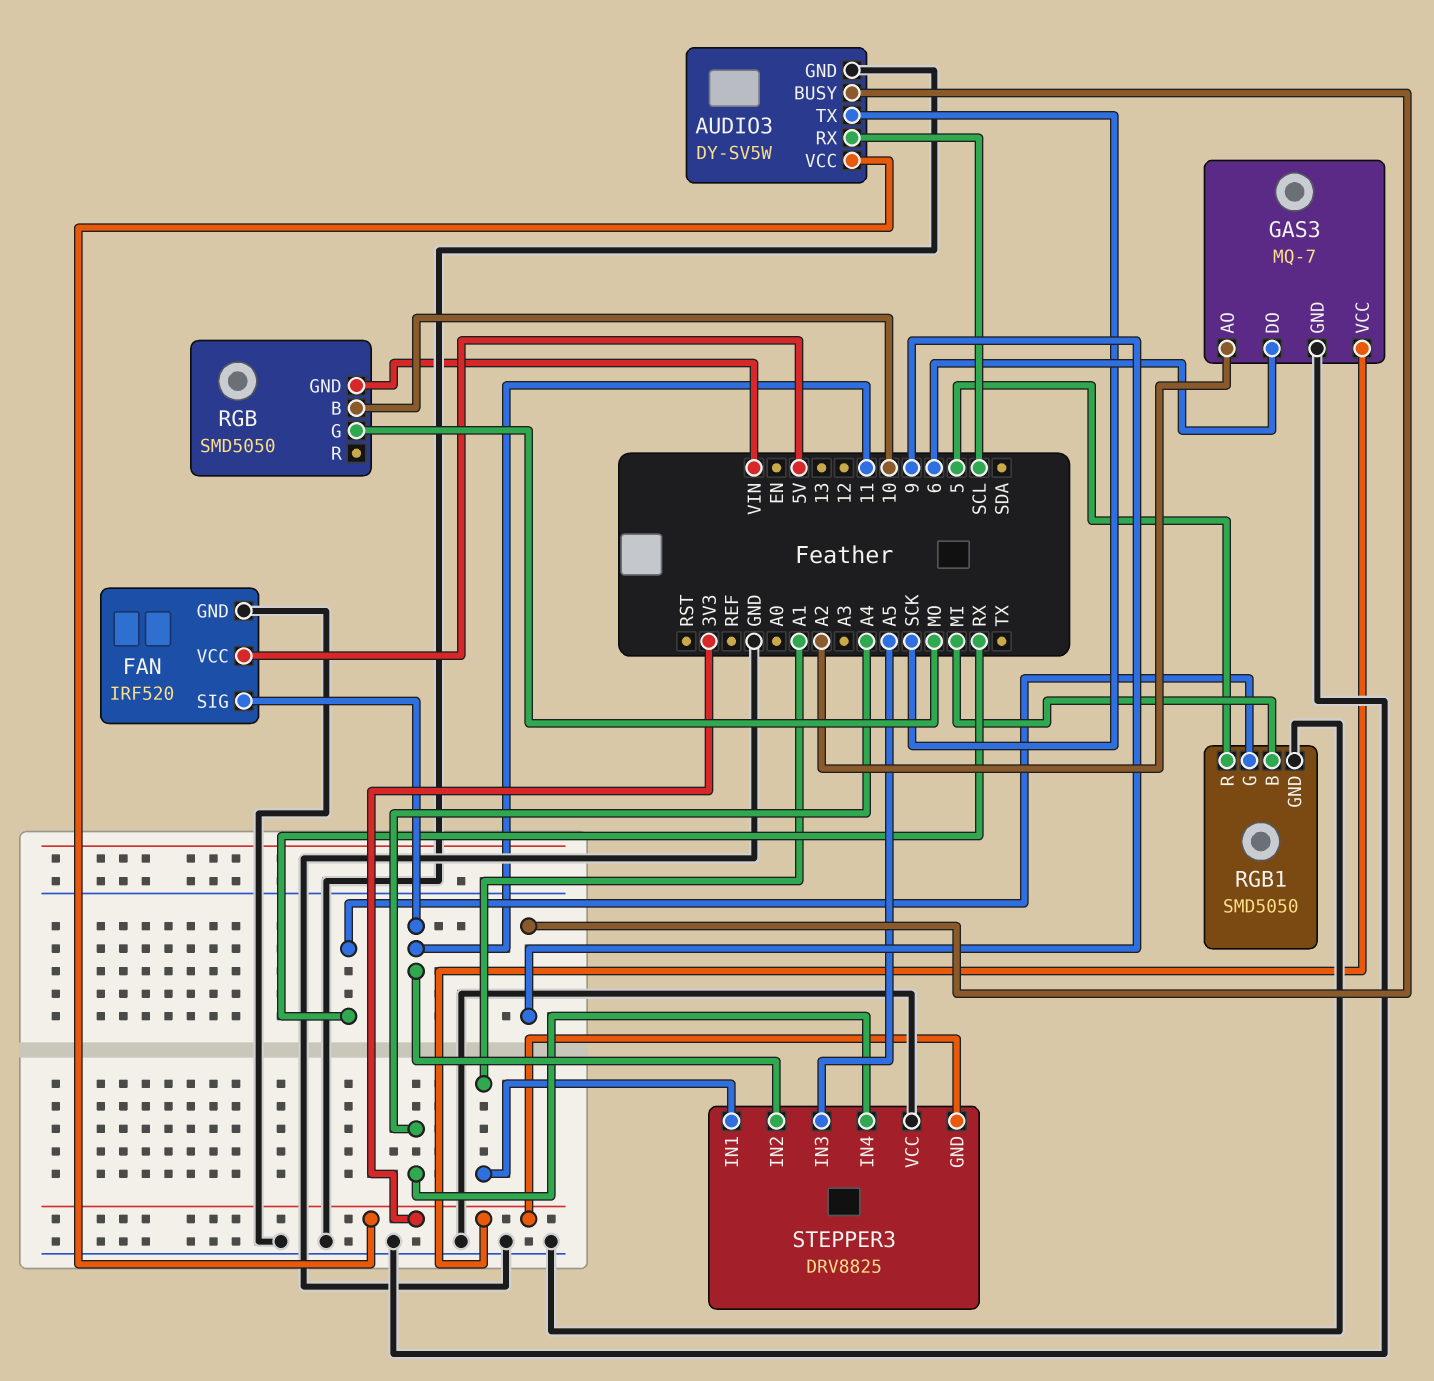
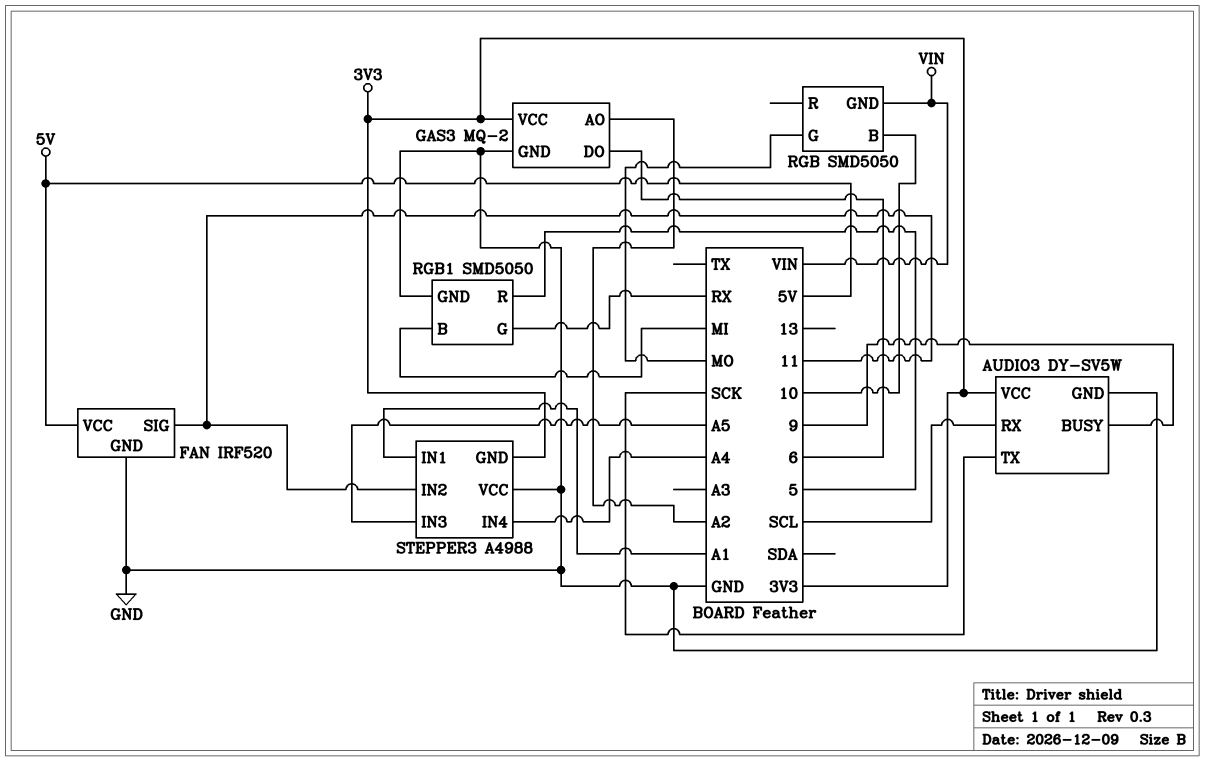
GAS3: MQ-7 -> MQ-2
STEPPER3: DRV8825 -> A4988

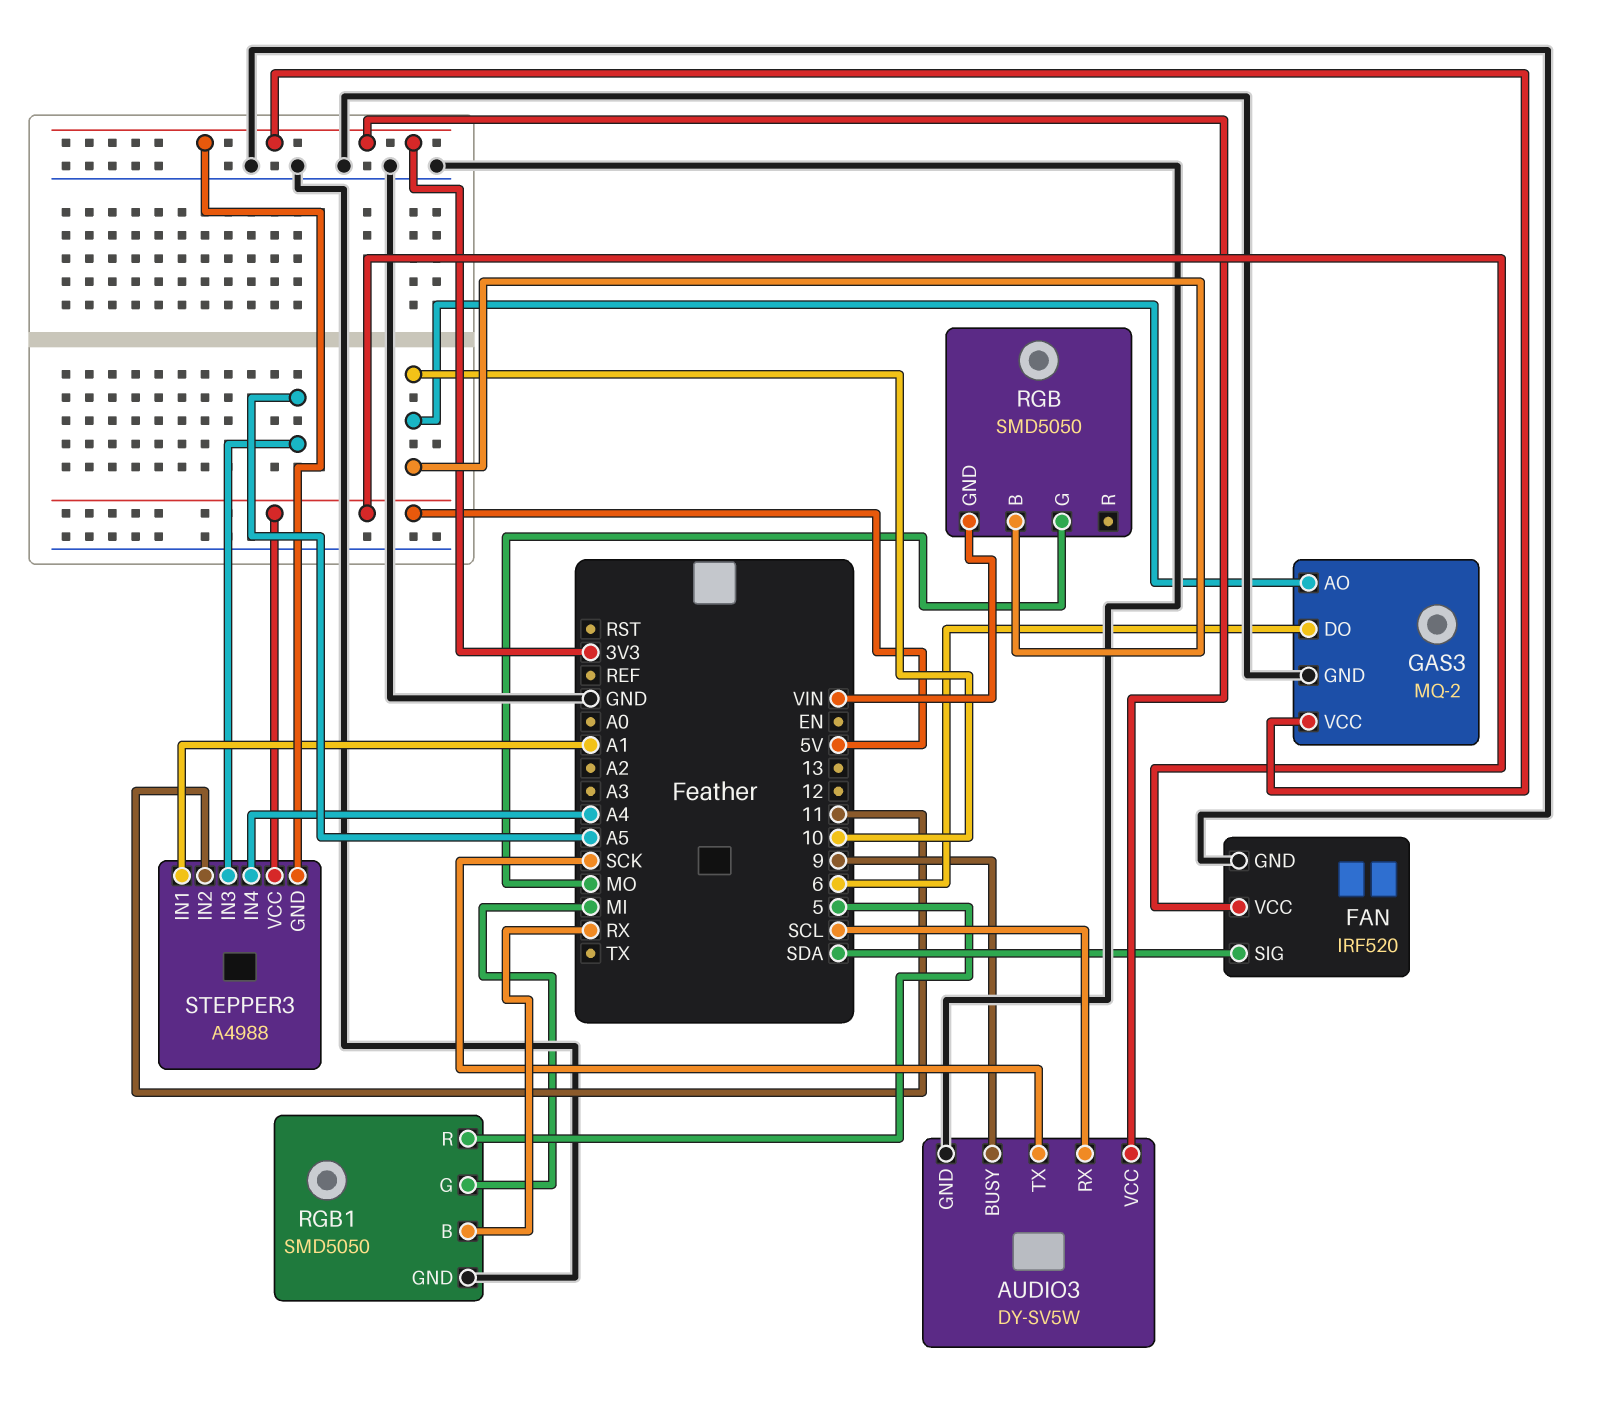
FAN pin SIG: 11 -> SDA
GAS3 pin AO: A2 -> 10
RGB1 pin B: MI -> RX
RGB1 pin G: RX -> MI
STEPPER3 pin VCC: GND -> 5V

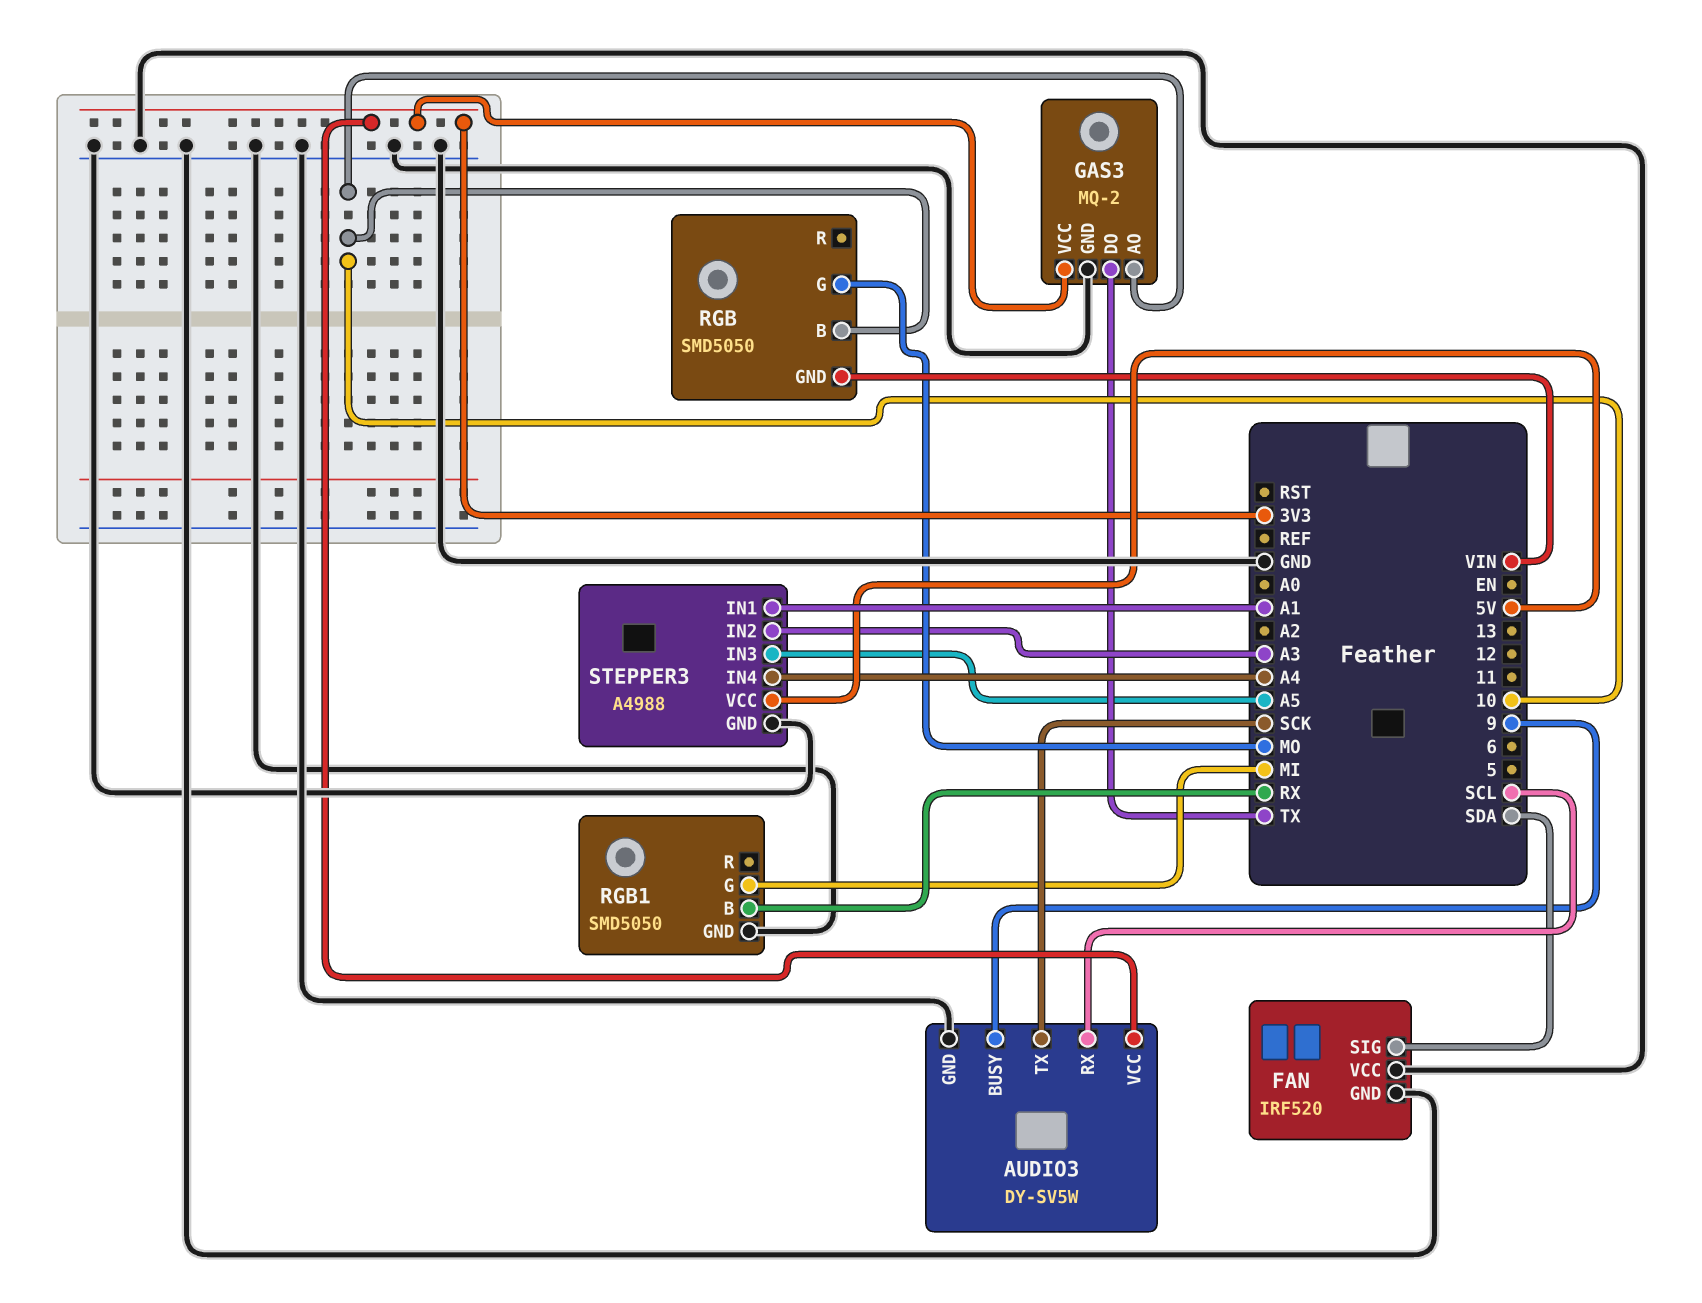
FAN pin VCC: 5V -> GND
GAS3 pin DO: 6 -> TX
RGB1 pin R: 5 -> none
STEPPER3 pin GND: 3V3 -> GND
STEPPER3 pin IN2: 11 -> A3

